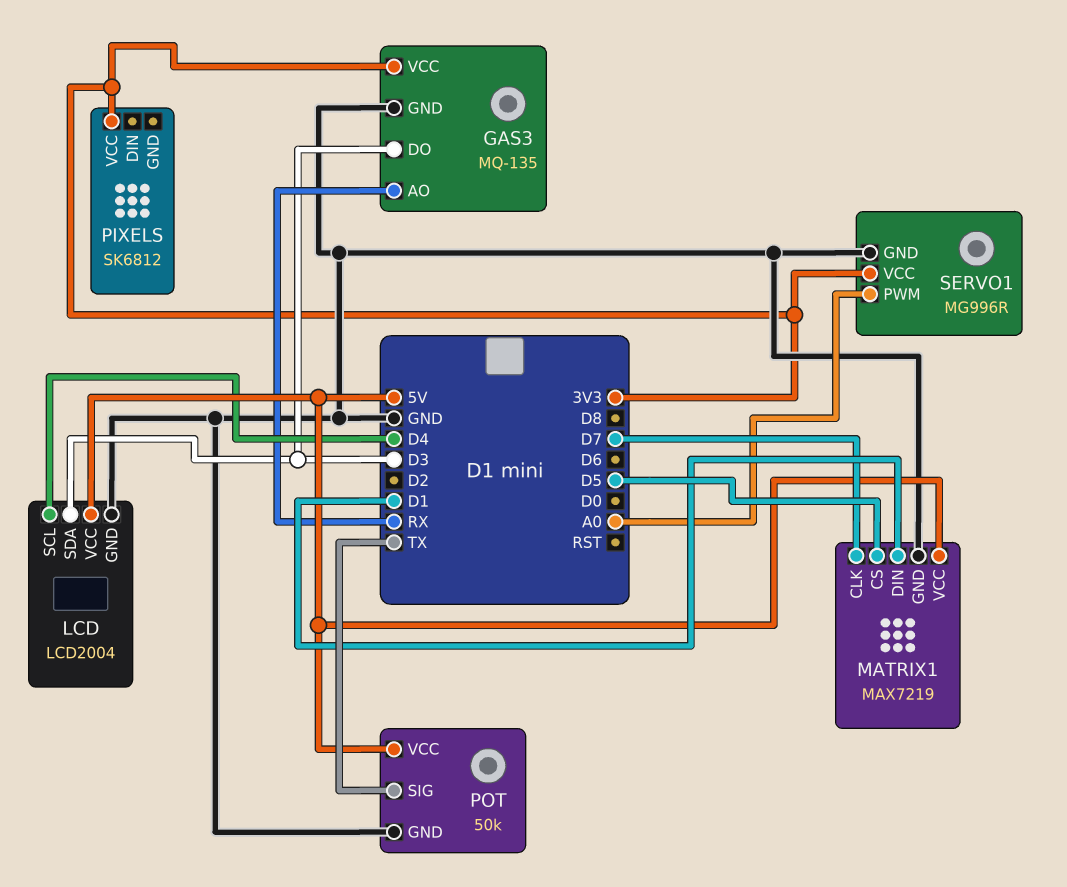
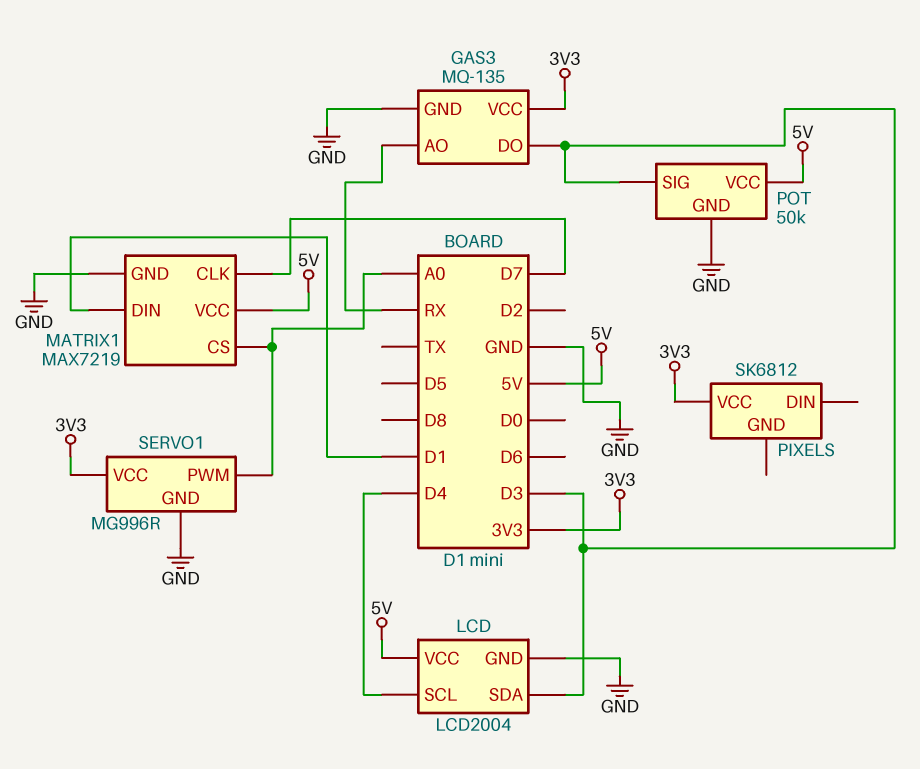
MATRIX1 pin CS: D5 -> A0
POT pin SIG: TX -> D3

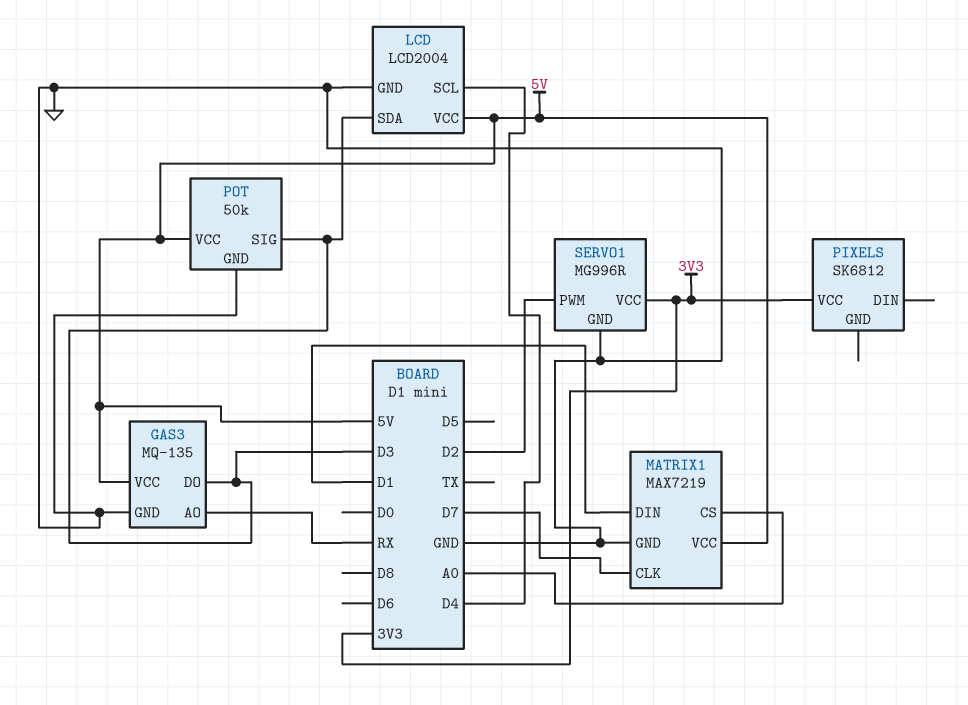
GAS3 pin VCC: 3V3 -> 5V
SERVO1 pin PWM: A0 -> D2

